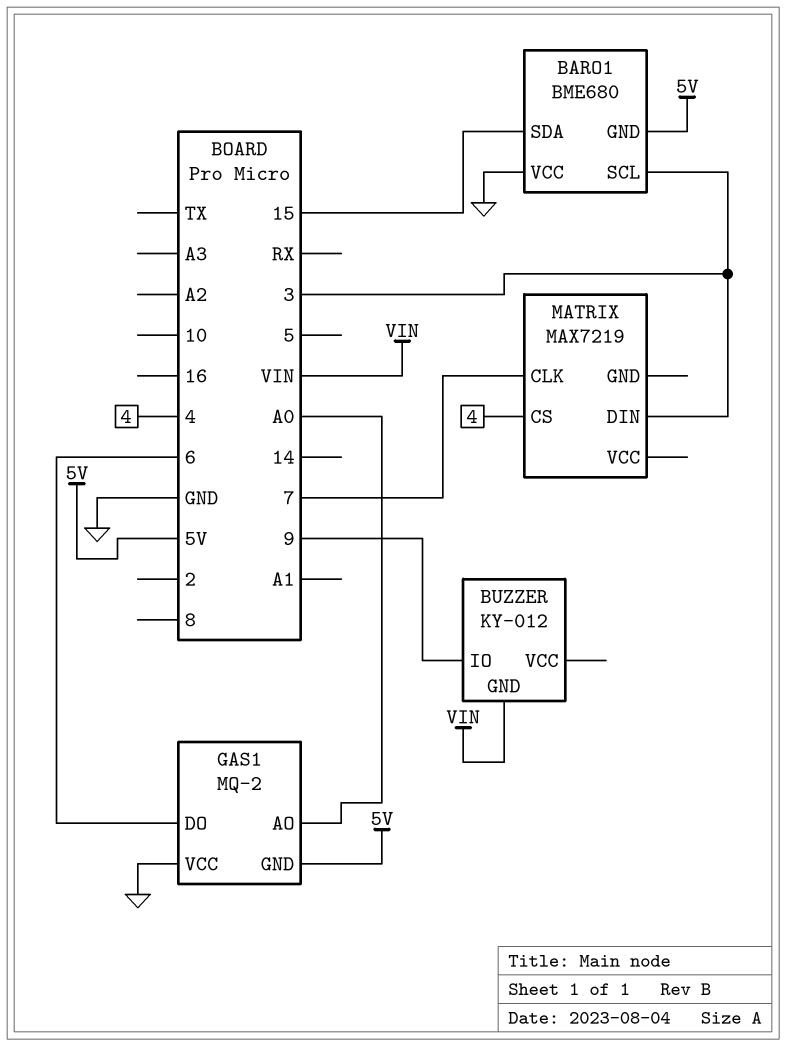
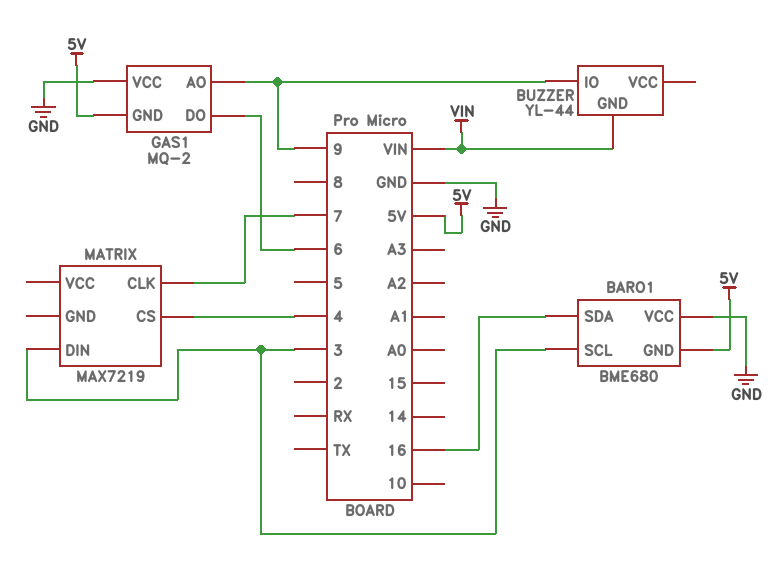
BARO1 pin SDA: 15 -> 16
BUZZER: KY-012 -> YL-44
GAS1 pin AO: A0 -> 9

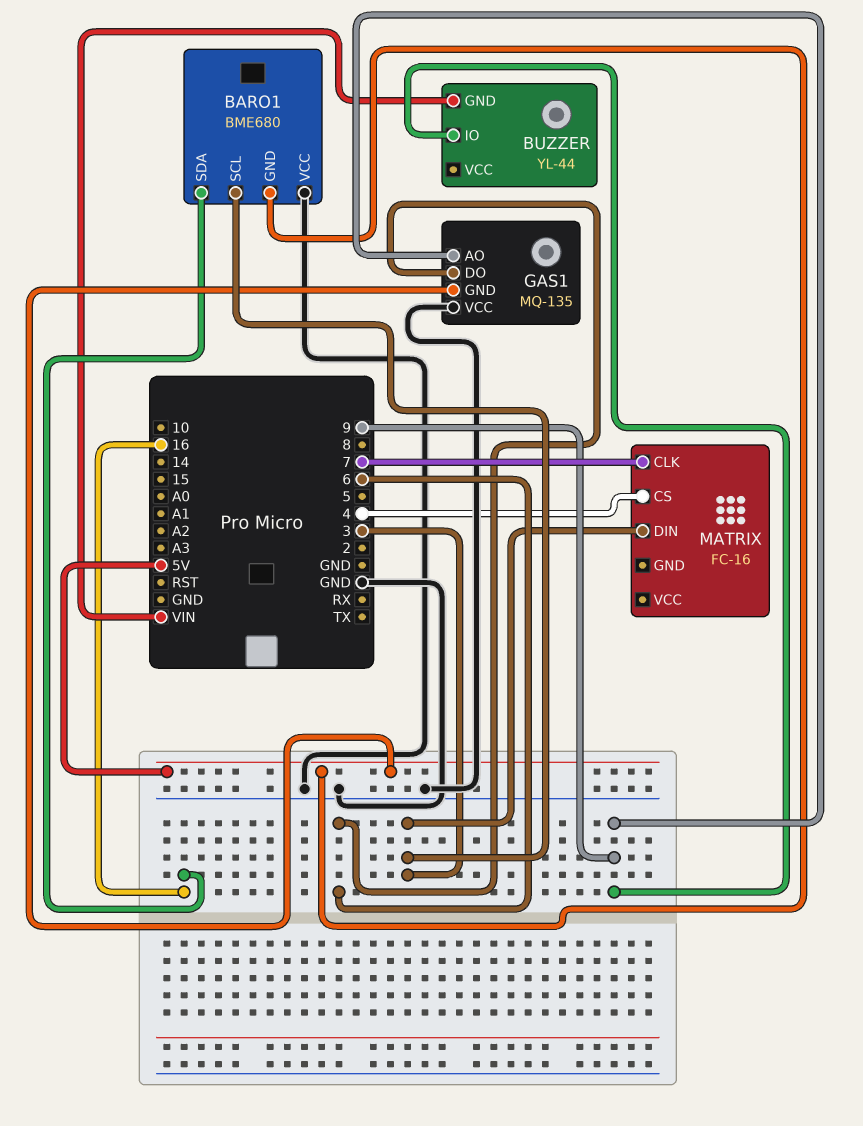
GAS1: MQ-2 -> MQ-135
MATRIX: MAX7219 -> FC-16

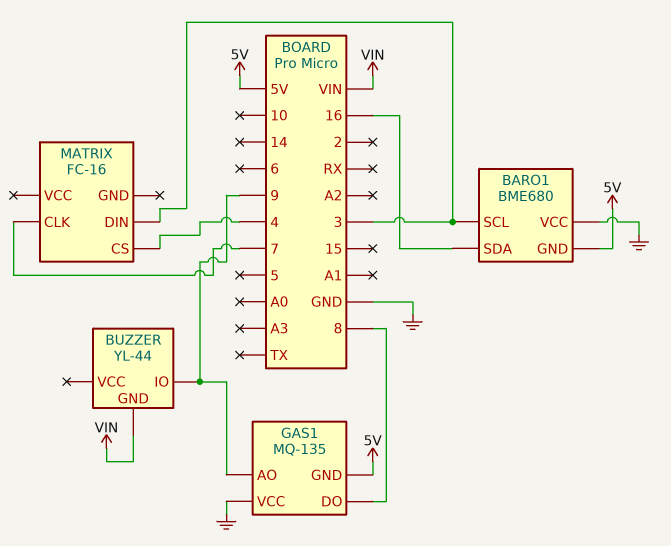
GAS1 pin DO: 6 -> 8

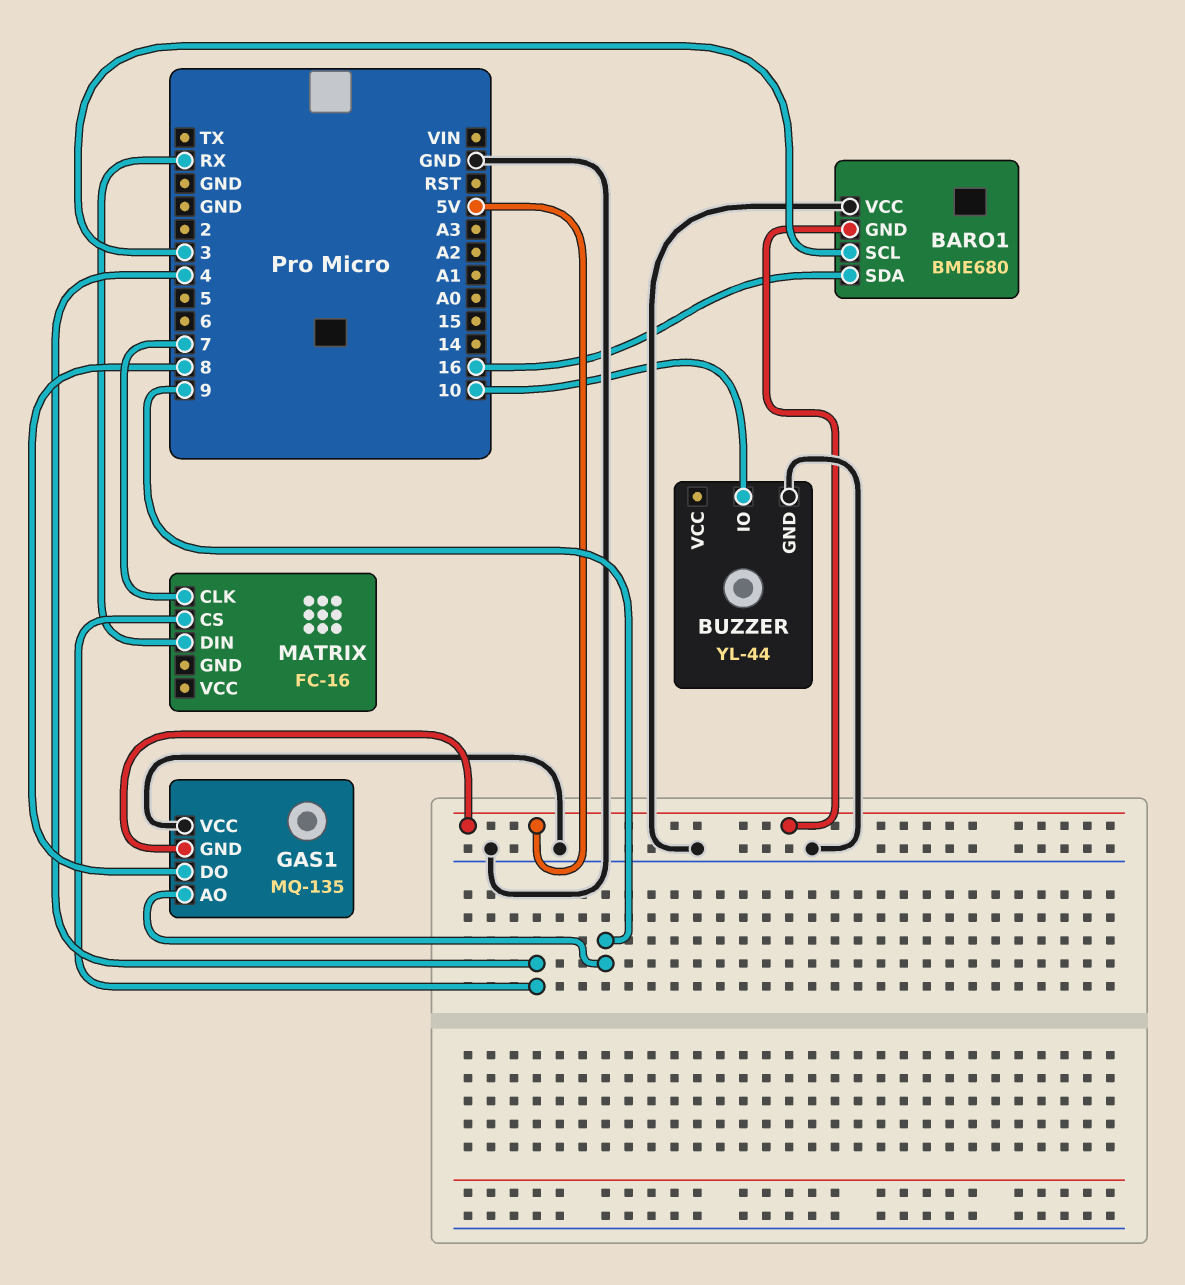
BUZZER pin GND: VIN -> GND
BUZZER pin IO: 9 -> 10
MATRIX pin DIN: 3 -> RX

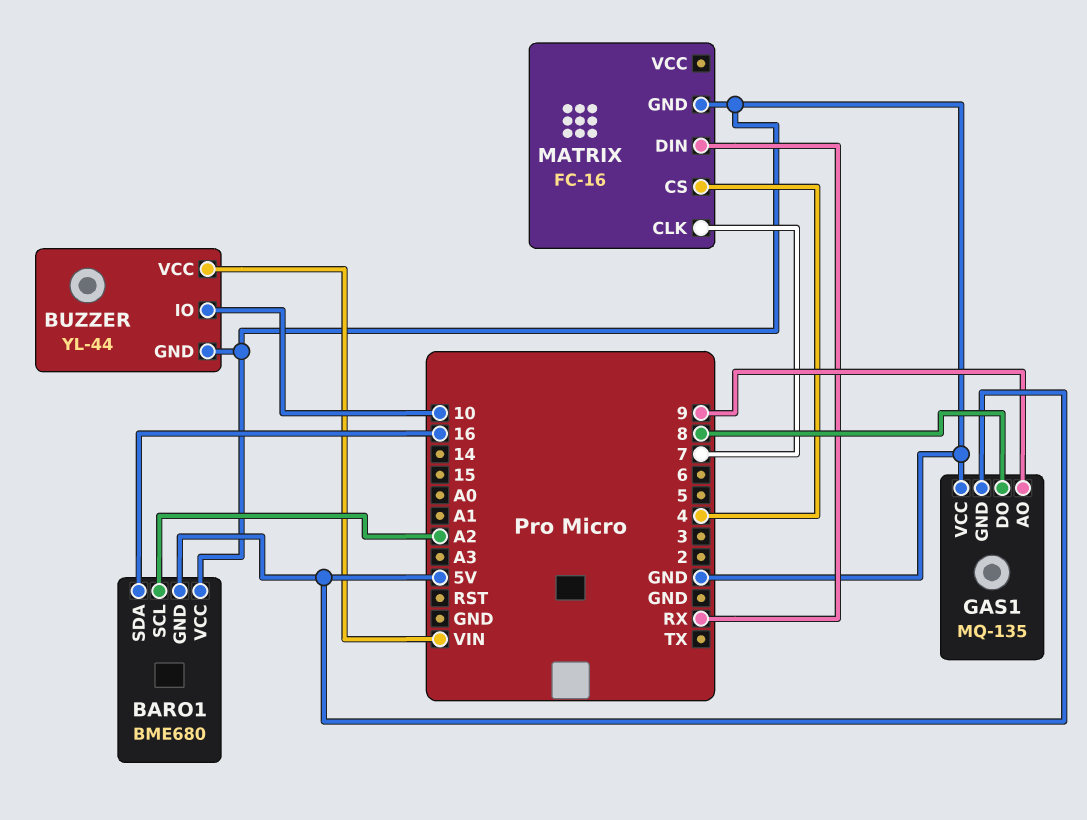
BARO1 pin SCL: 3 -> A2
BUZZER pin VCC: none -> VIN
MATRIX pin GND: none -> GND

